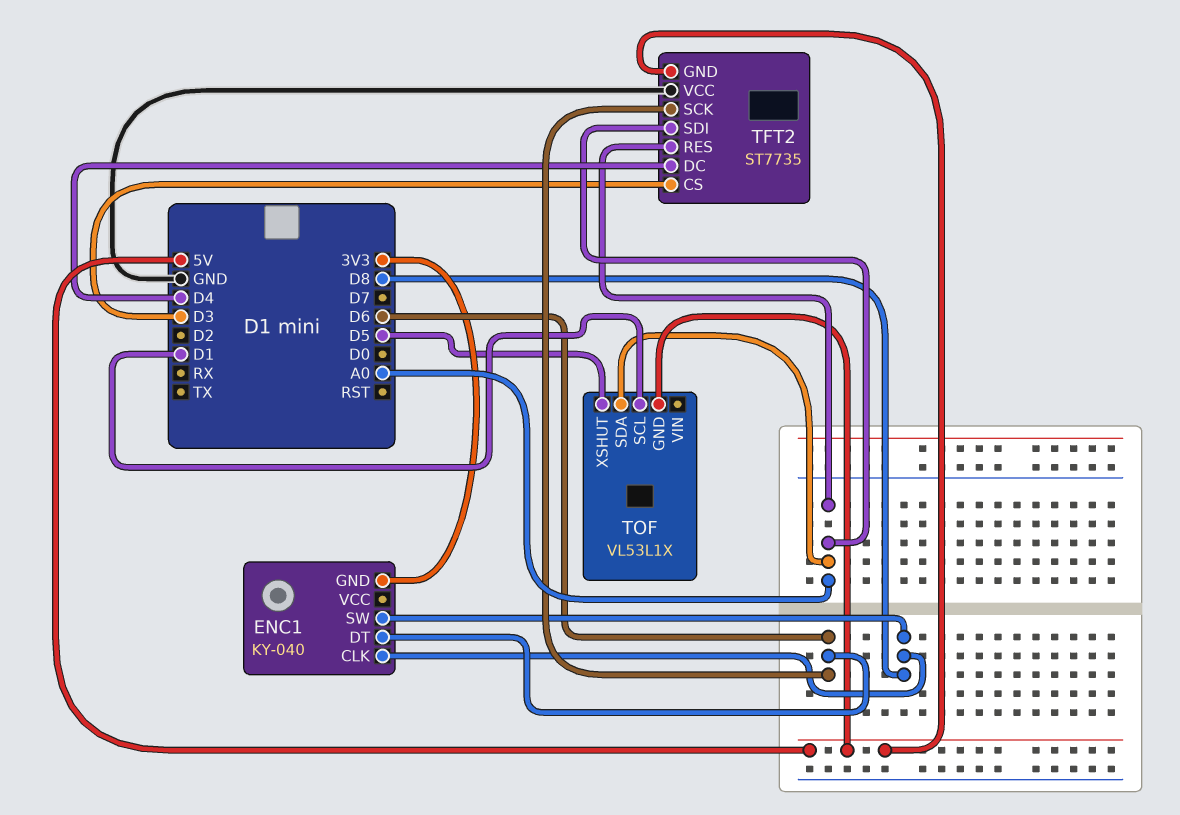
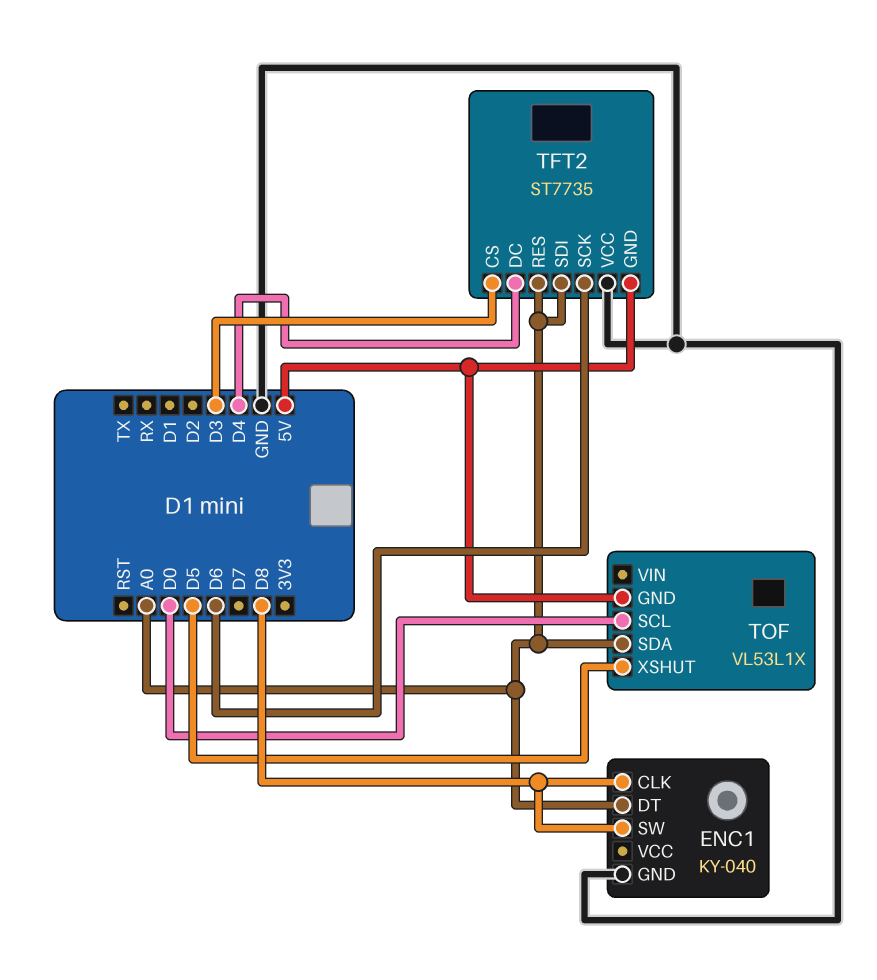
ENC1 pin DT: D6 -> A0
ENC1 pin GND: 3V3 -> GND
TOF pin SCL: D1 -> D0

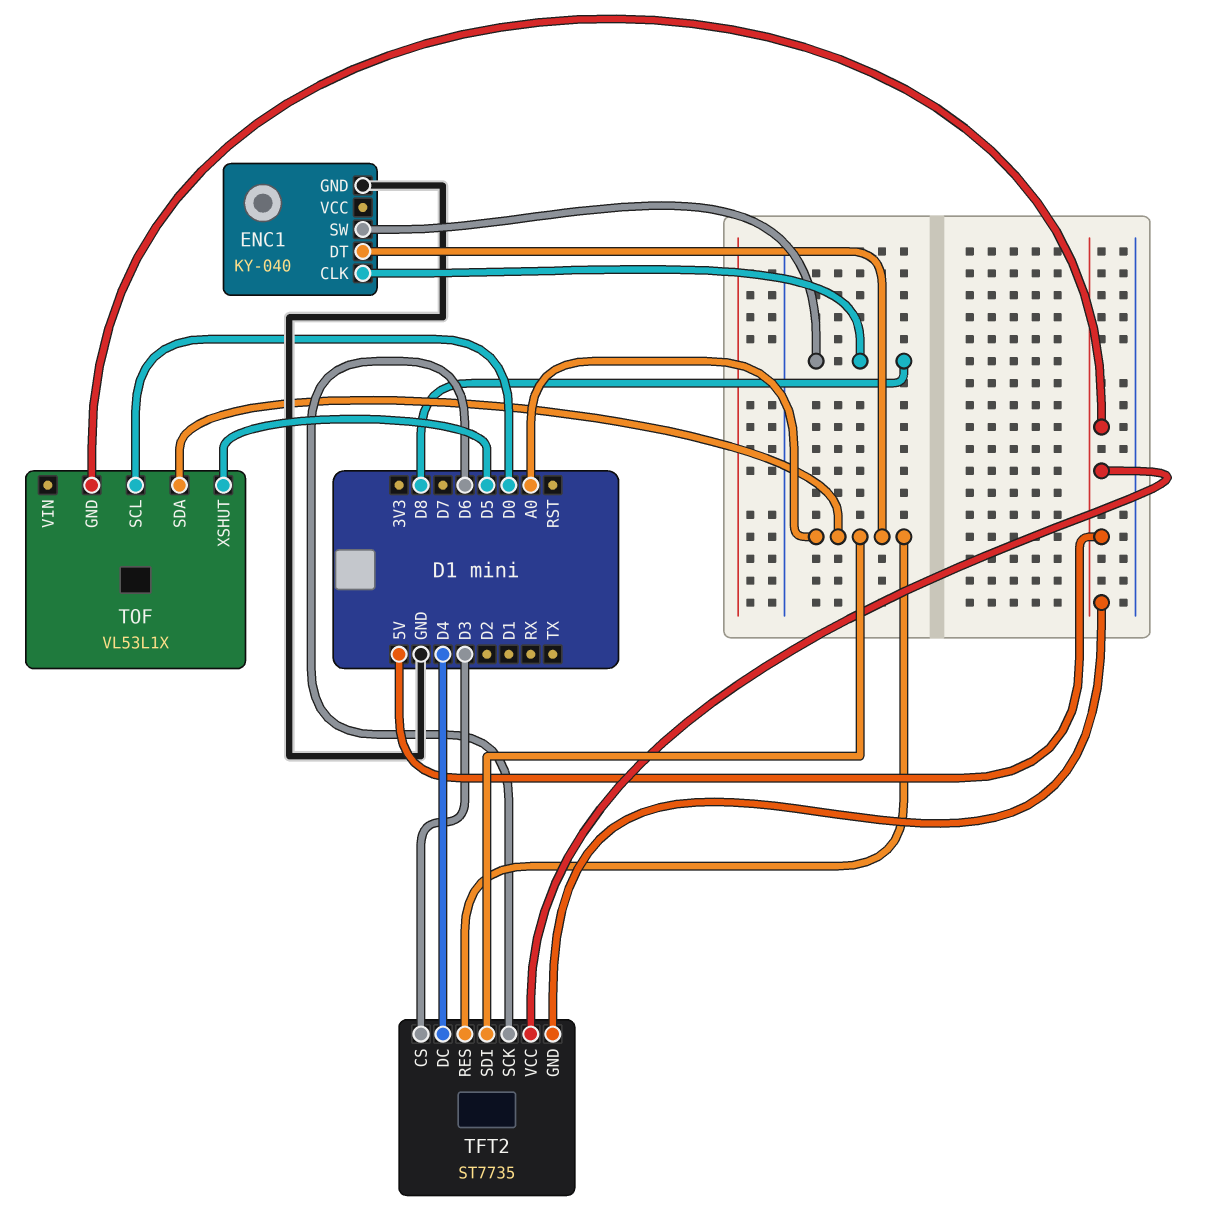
TFT2 pin VCC: GND -> 5V

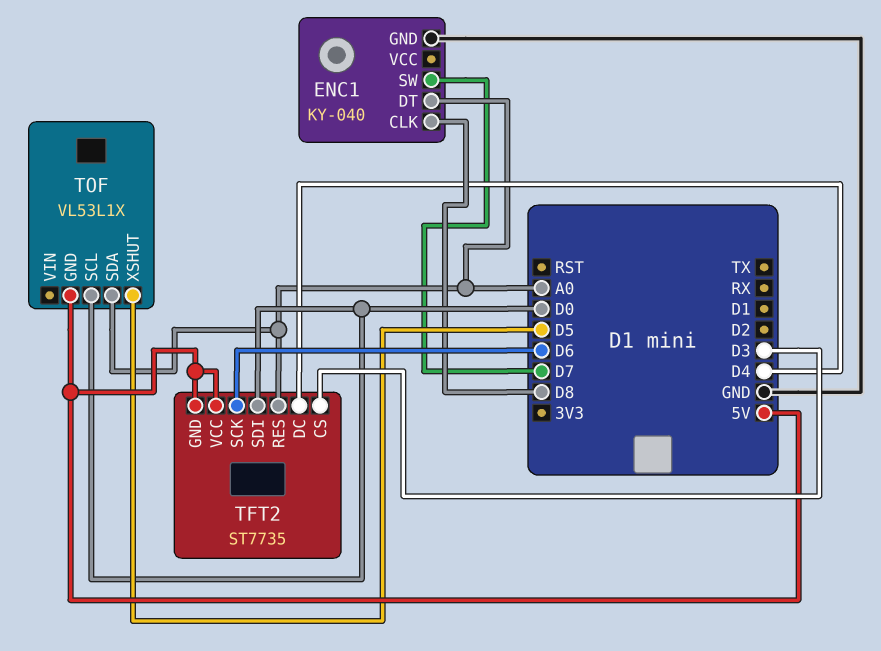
ENC1 pin SW: D8 -> D7
TFT2 pin SDI: A0 -> D0

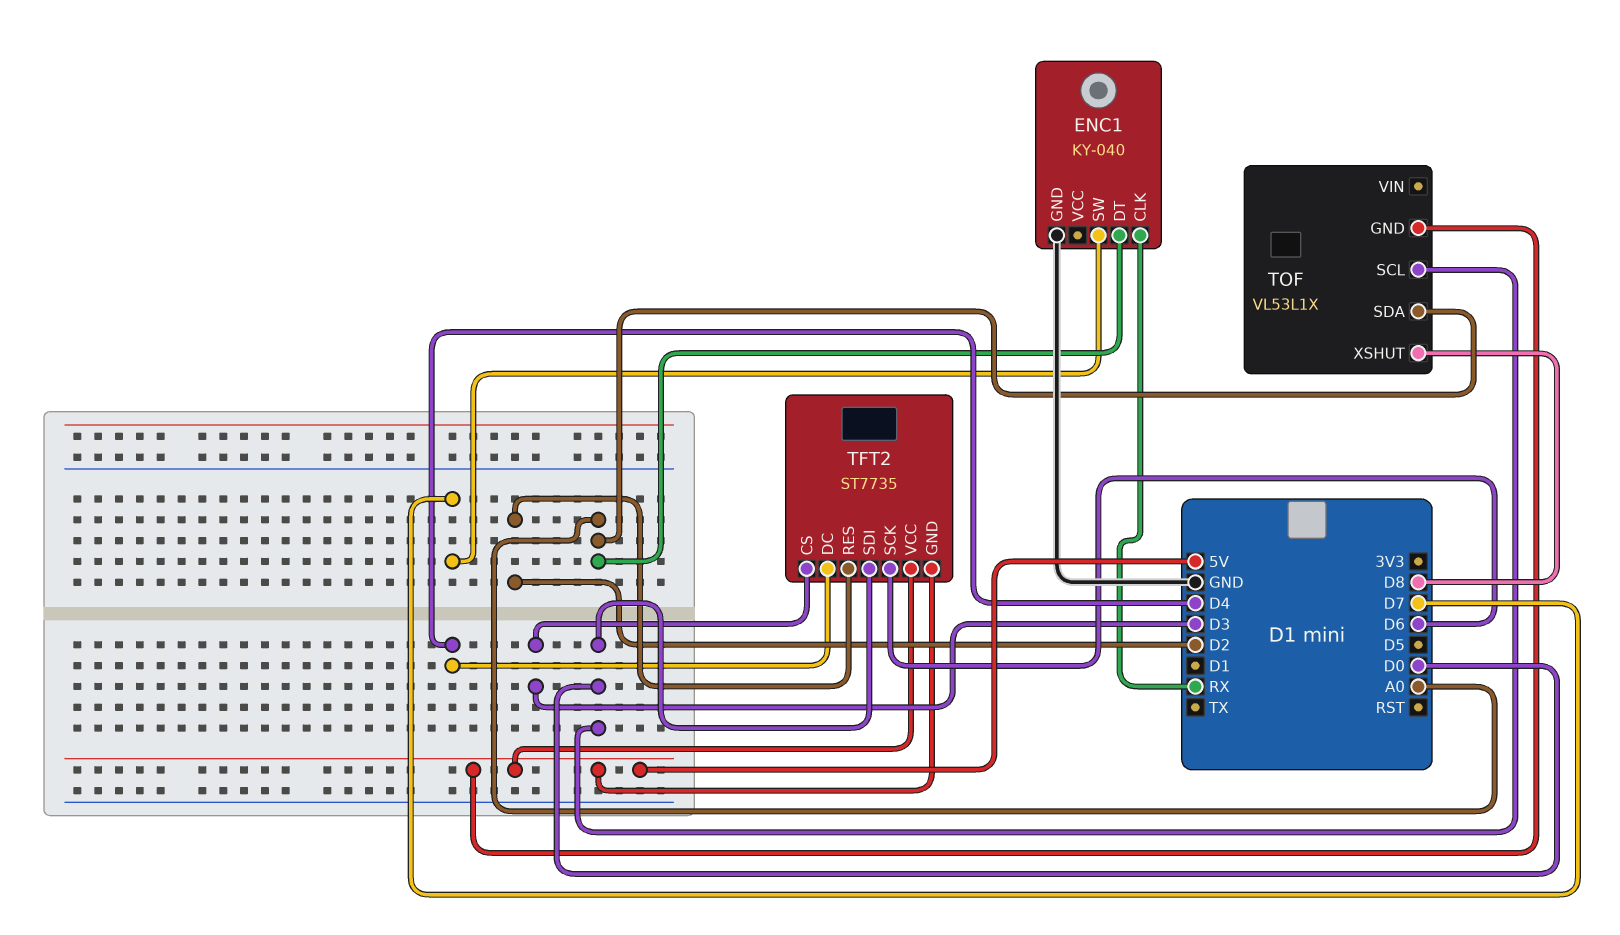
ENC1 pin CLK: D8 -> RX
TFT2 pin RES: A0 -> D2
TOF pin XSHUT: D5 -> D8

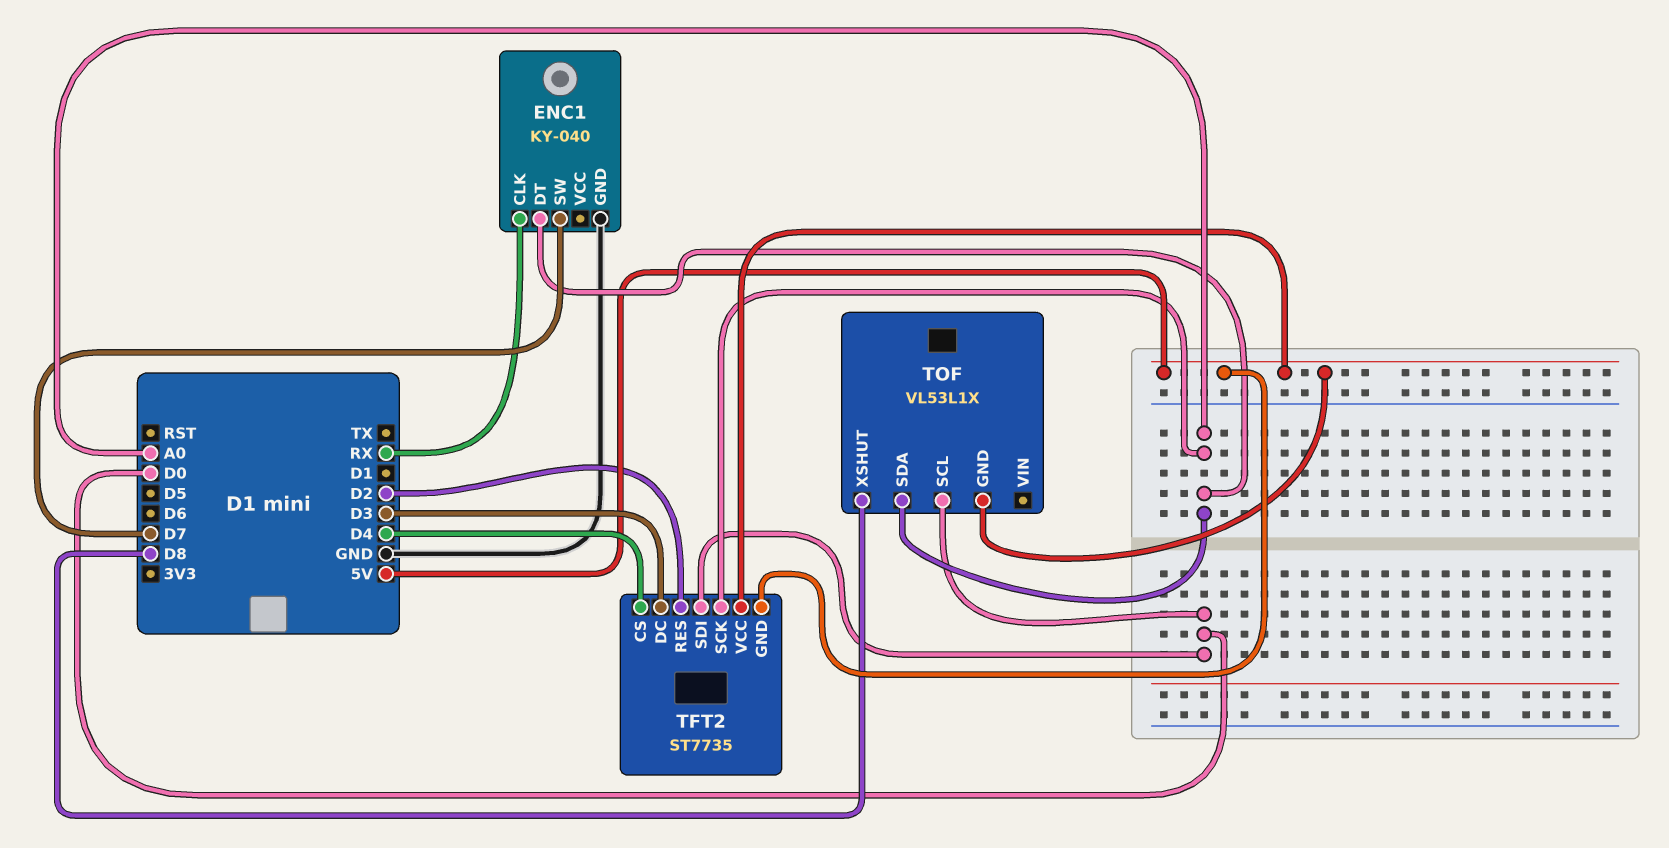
TFT2 pin CS: D3 -> D4
TFT2 pin DC: D4 -> D3
TFT2 pin SCK: D6 -> A0

